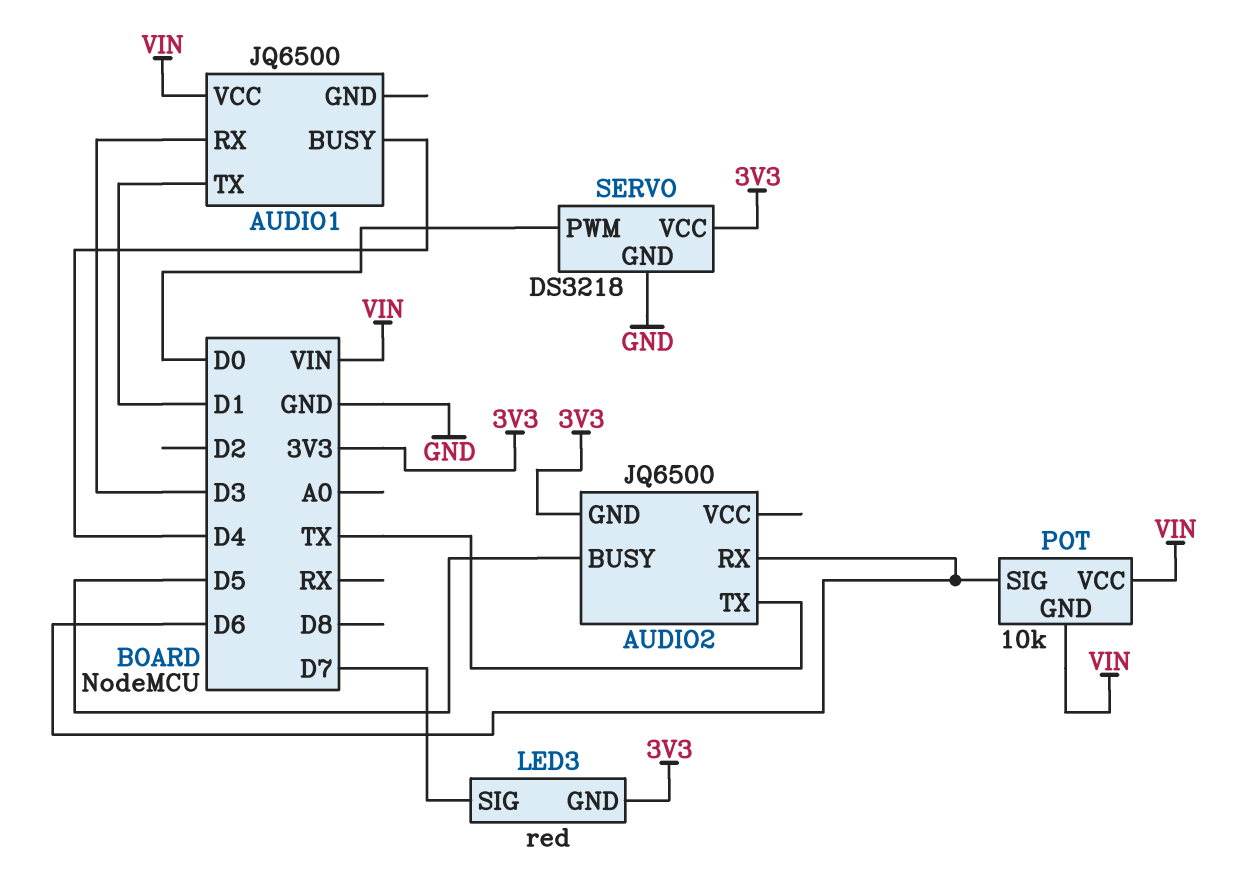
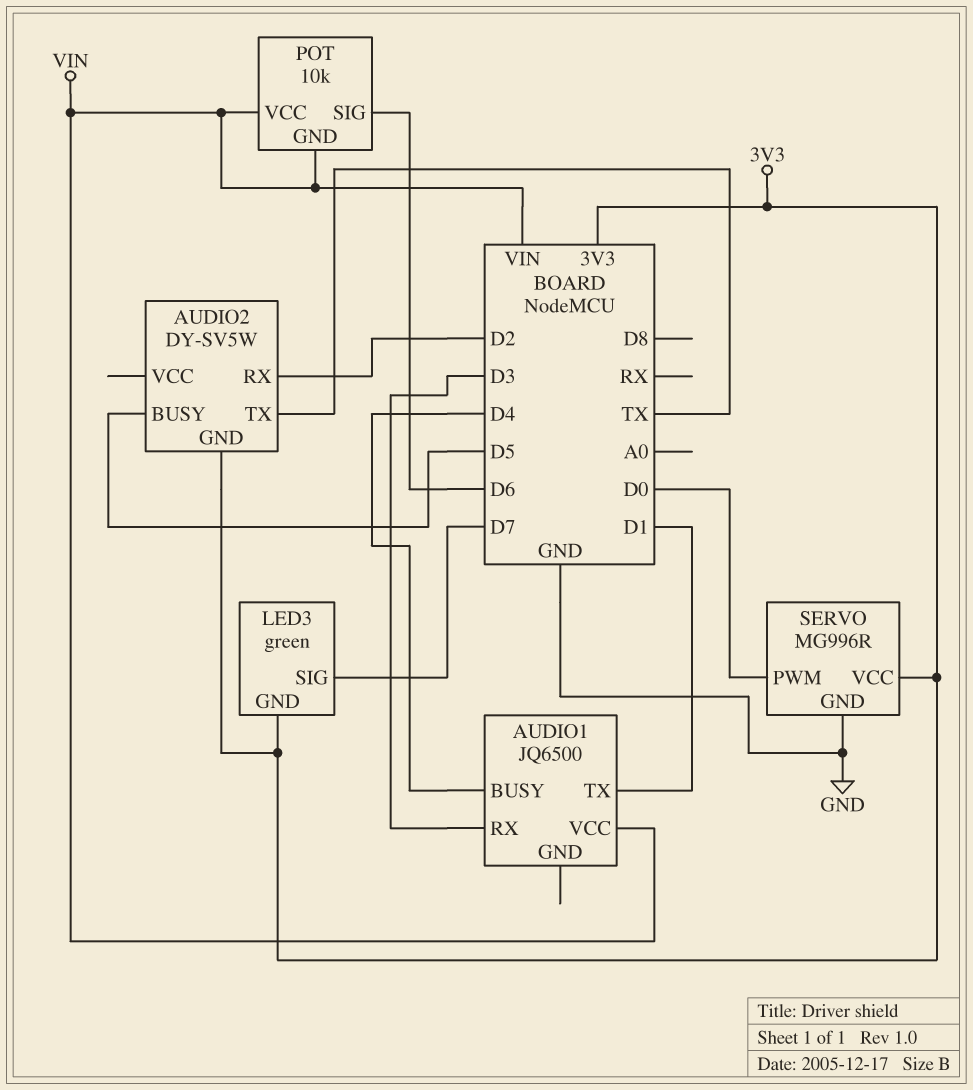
AUDIO2: JQ6500 -> DY-SV5W
AUDIO2 pin RX: D6 -> D2
LED3: red -> green
SERVO: DS3218 -> MG996R

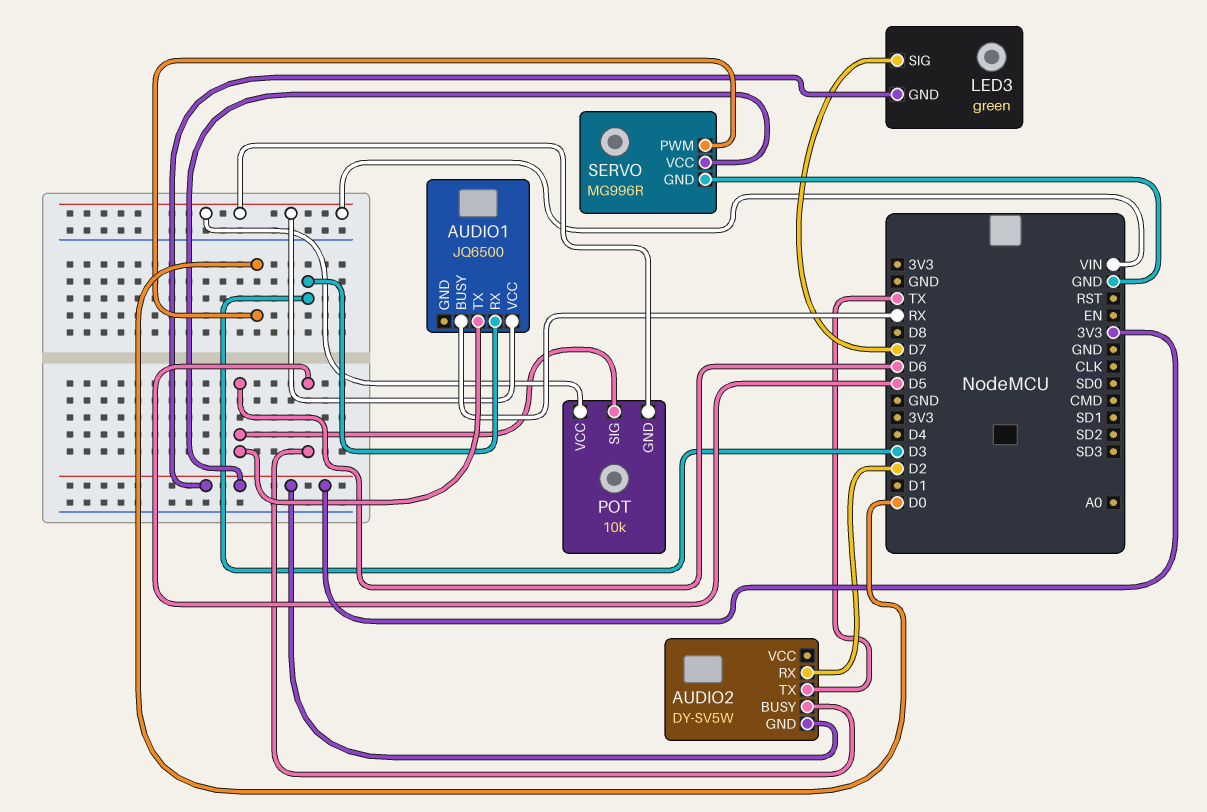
AUDIO1 pin BUSY: D4 -> RX
AUDIO1 pin TX: D1 -> D6

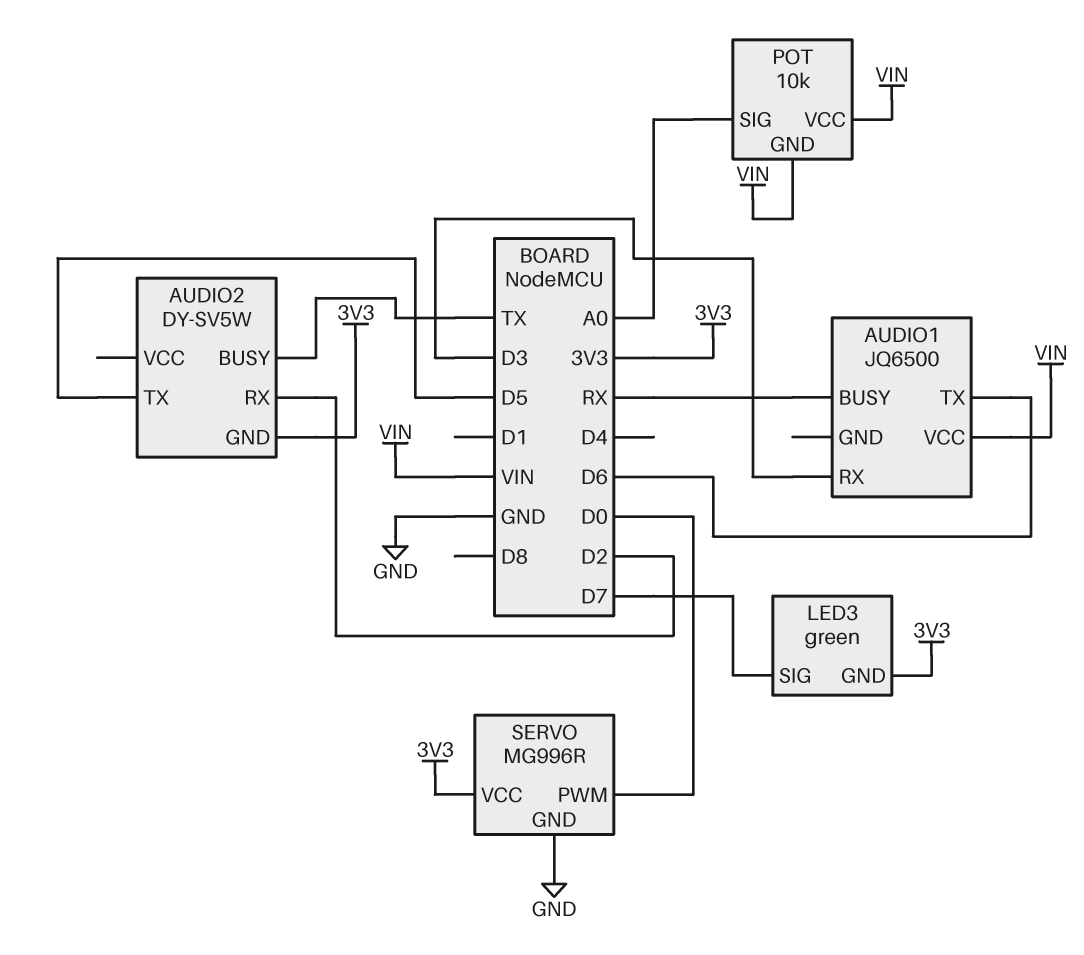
AUDIO2 pin BUSY: D5 -> TX
AUDIO2 pin TX: TX -> D5
POT pin SIG: D6 -> A0

